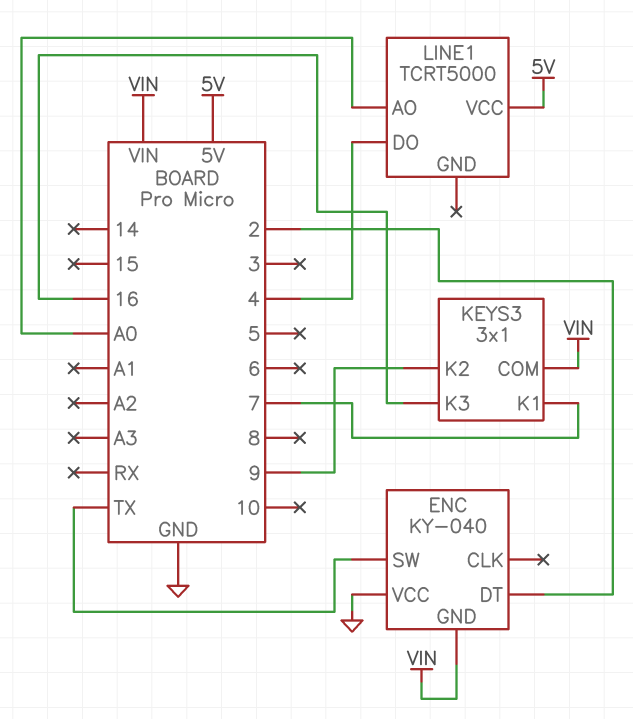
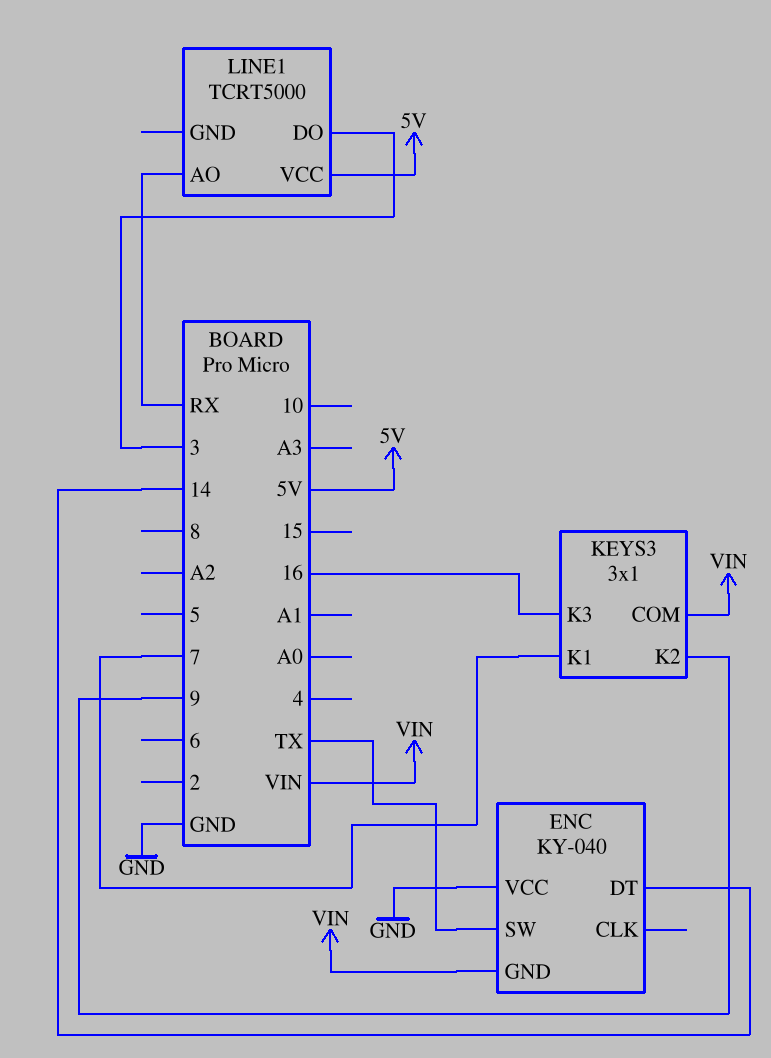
ENC pin DT: 2 -> 14
LINE1 pin AO: A0 -> RX
LINE1 pin DO: 4 -> 3

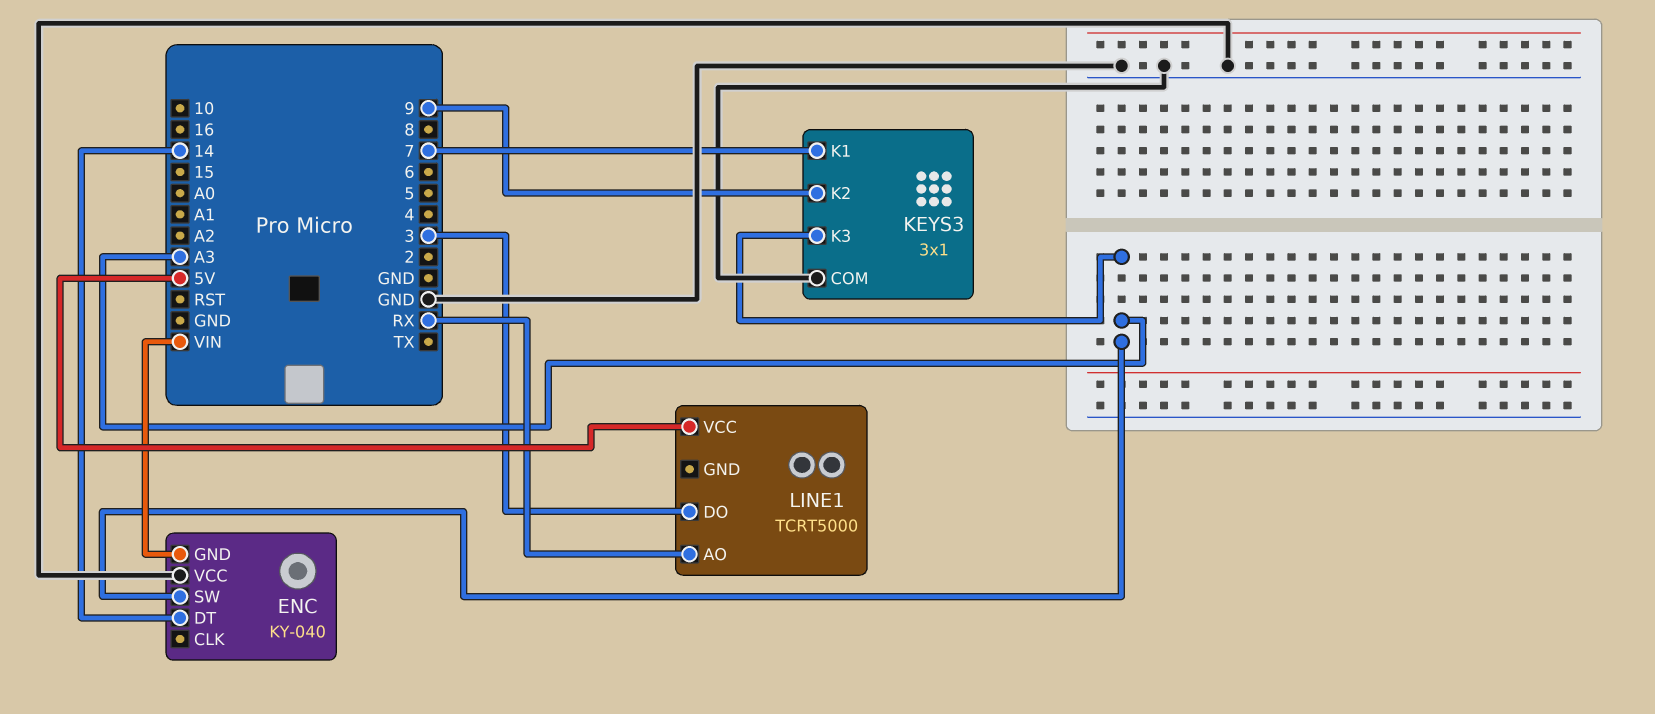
ENC pin SW: TX -> A3
KEYS3 pin COM: VIN -> GND
KEYS3 pin K3: 16 -> A3

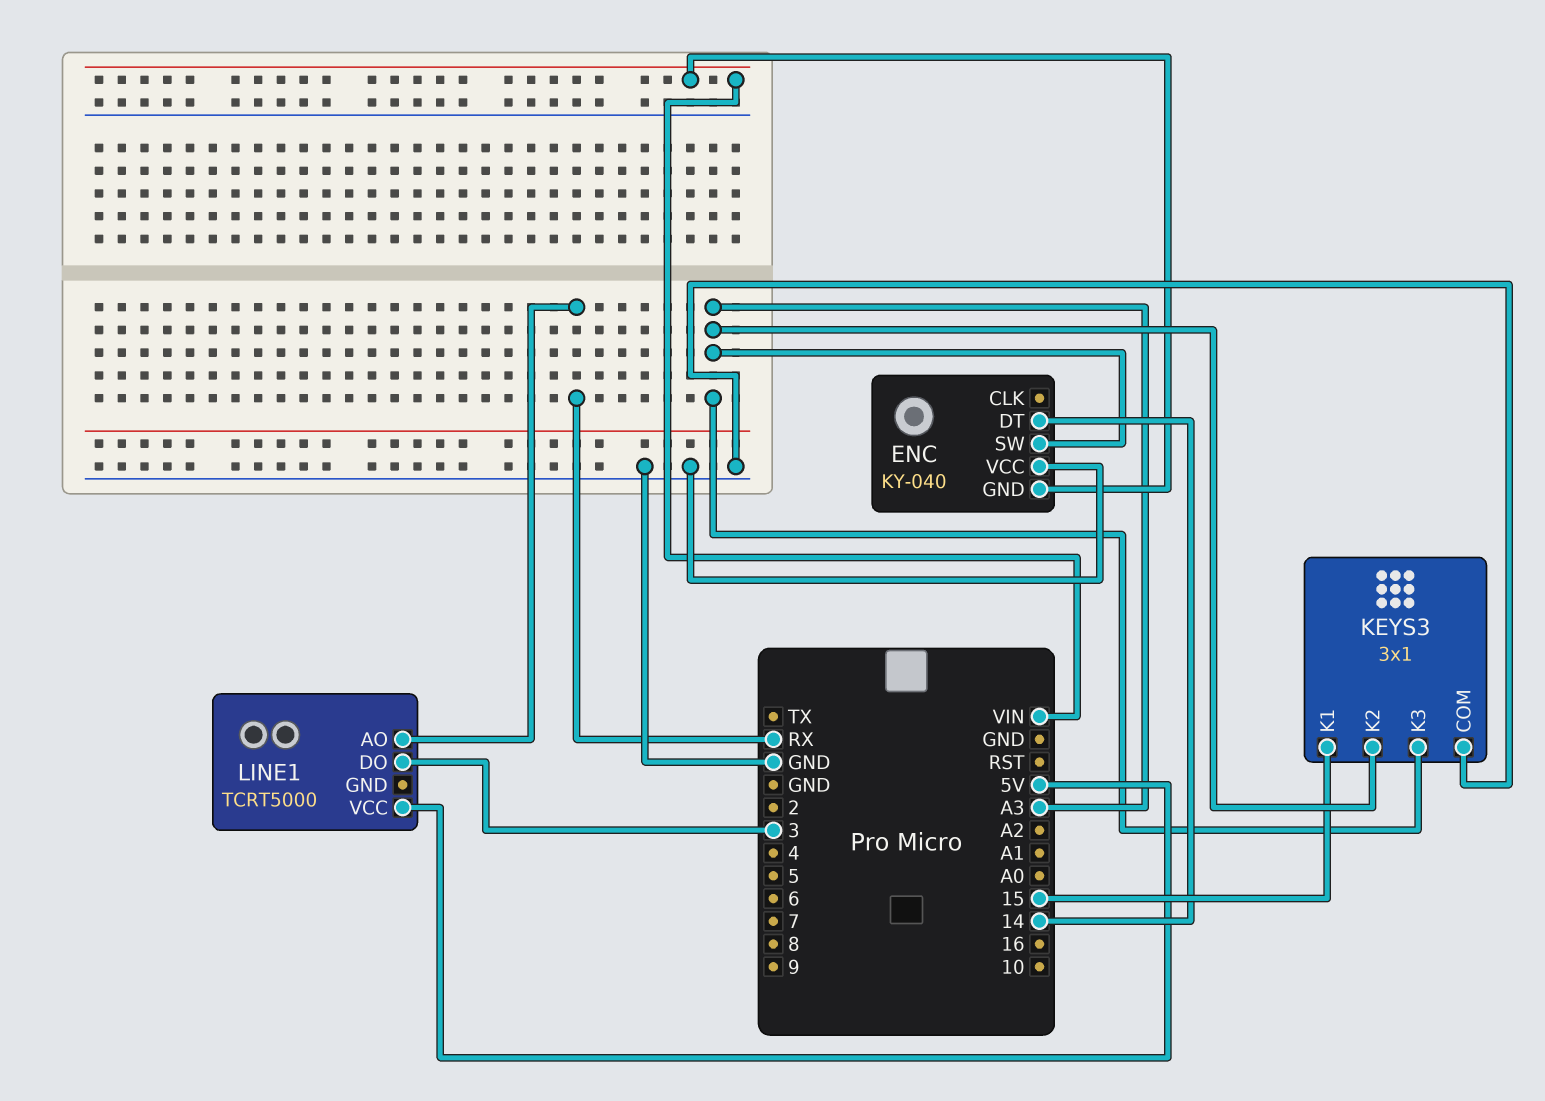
KEYS3 pin K1: 7 -> 15
KEYS3 pin K2: 9 -> A3

